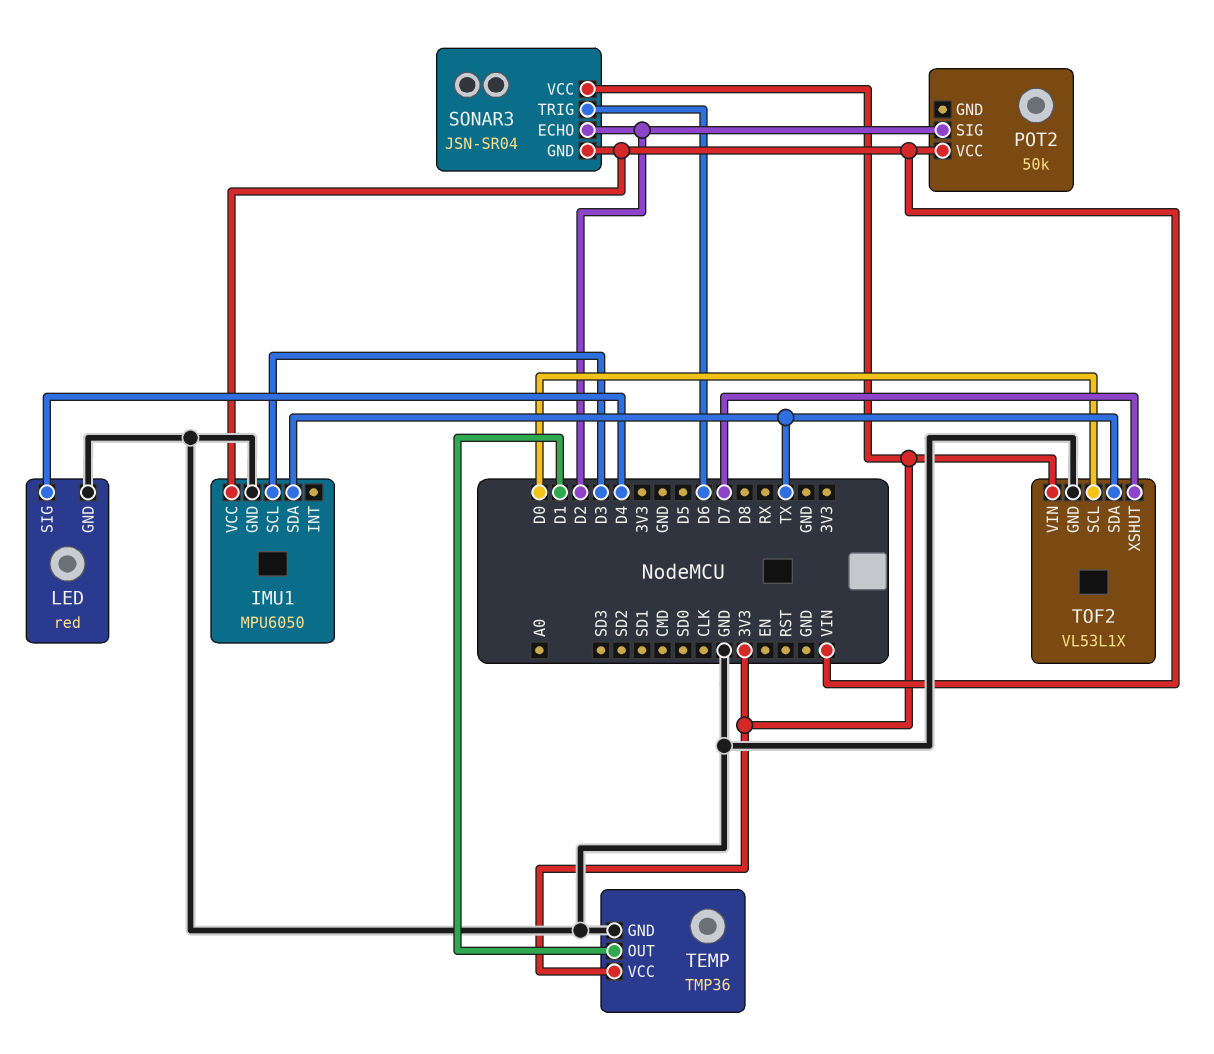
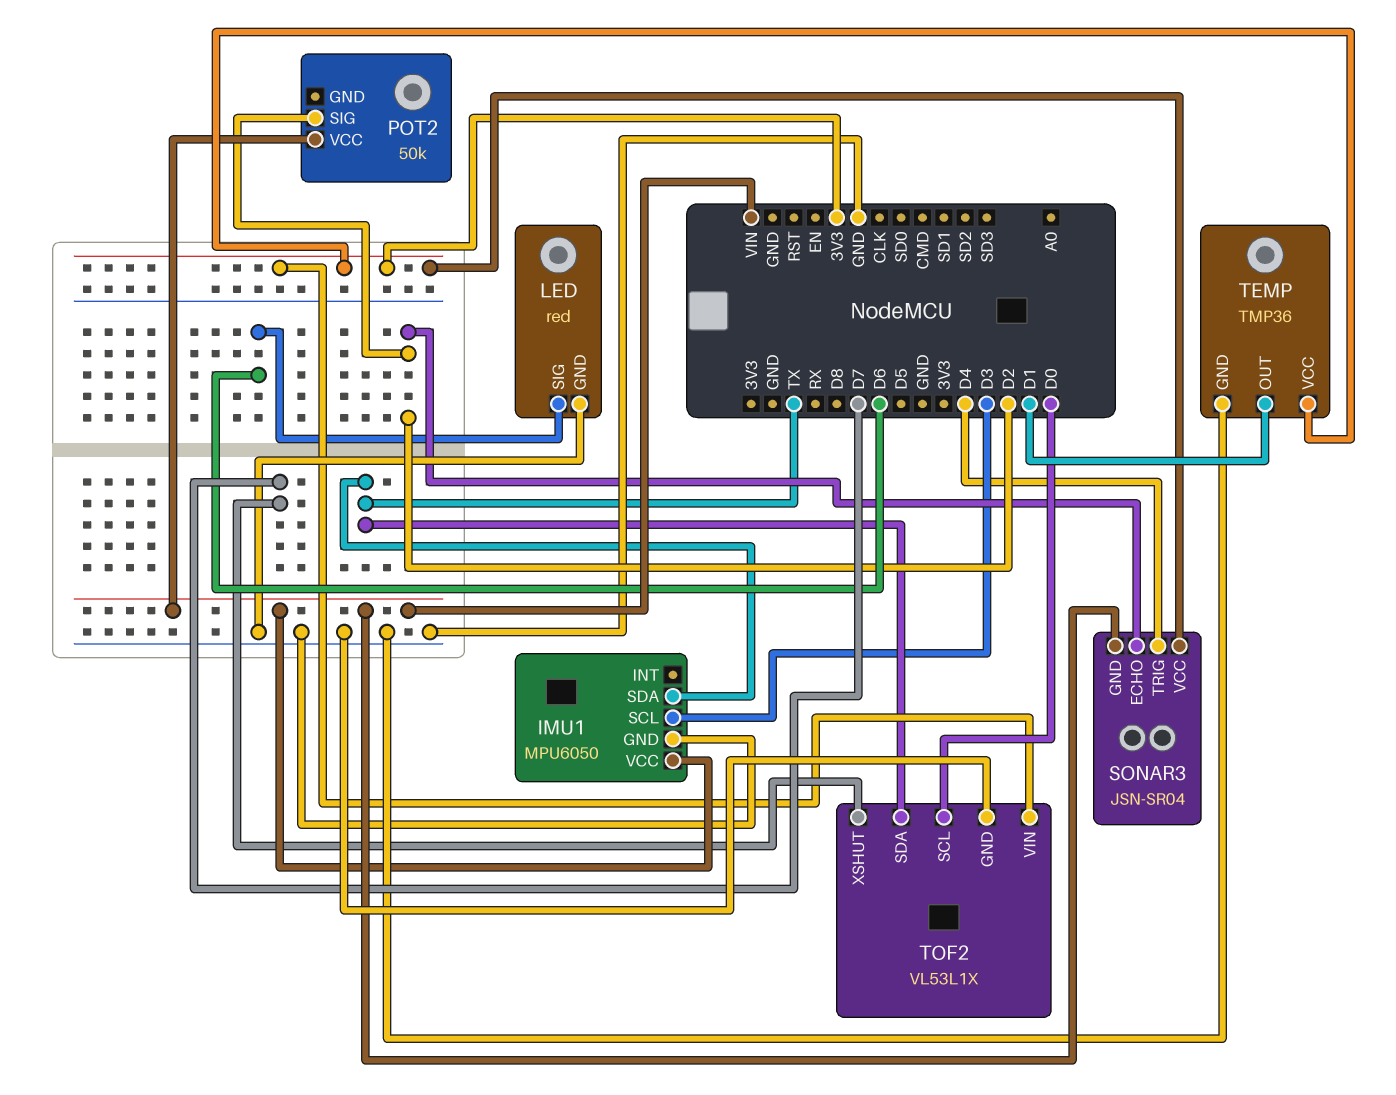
LED pin SIG: D4 -> D6
SONAR3 pin TRIG: D6 -> D4

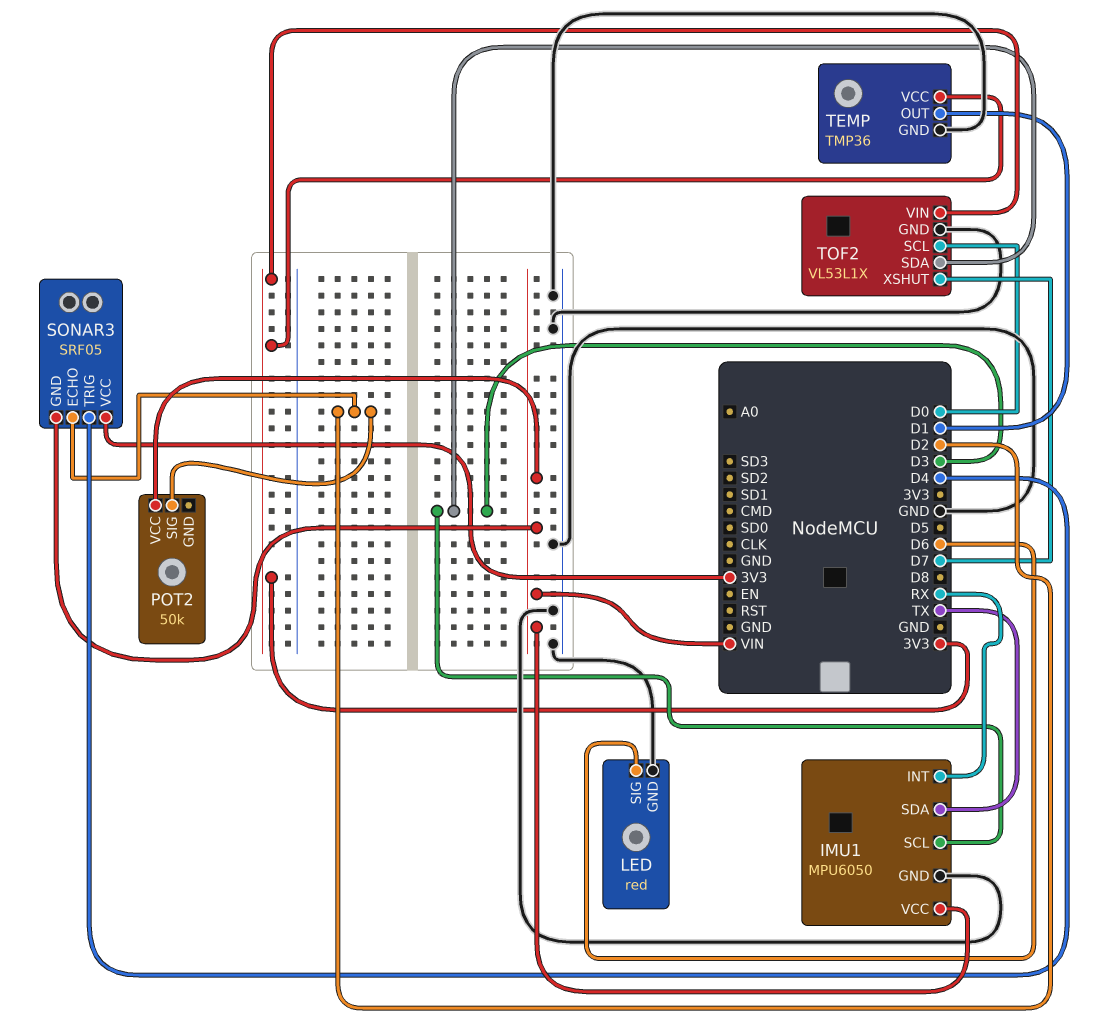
IMU1 pin INT: none -> RX
SONAR3: JSN-SR04 -> SRF05
TOF2 pin SDA: TX -> D3

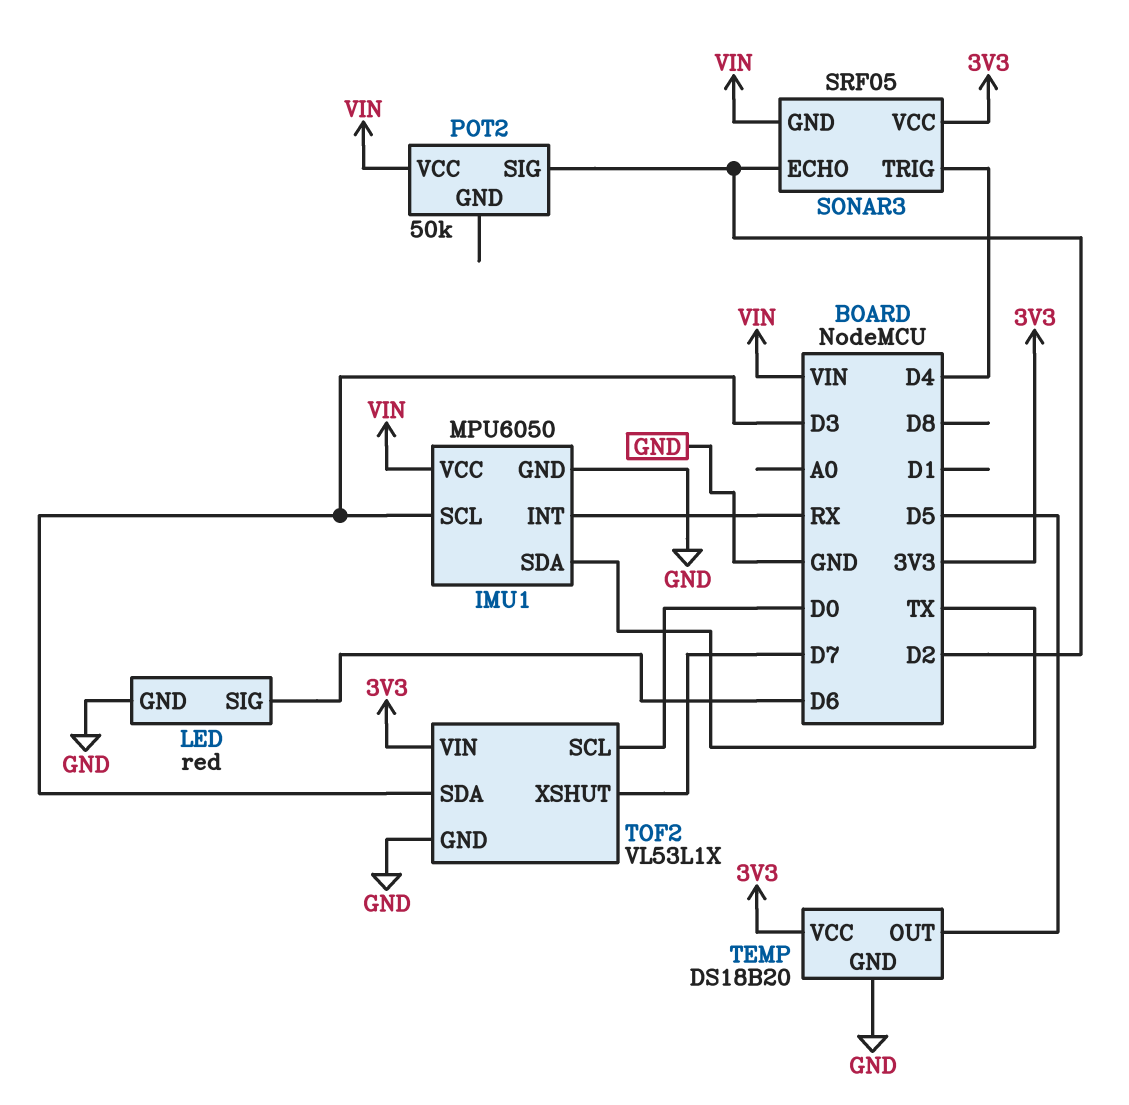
TEMP: TMP36 -> DS18B20
TEMP pin OUT: D1 -> D5

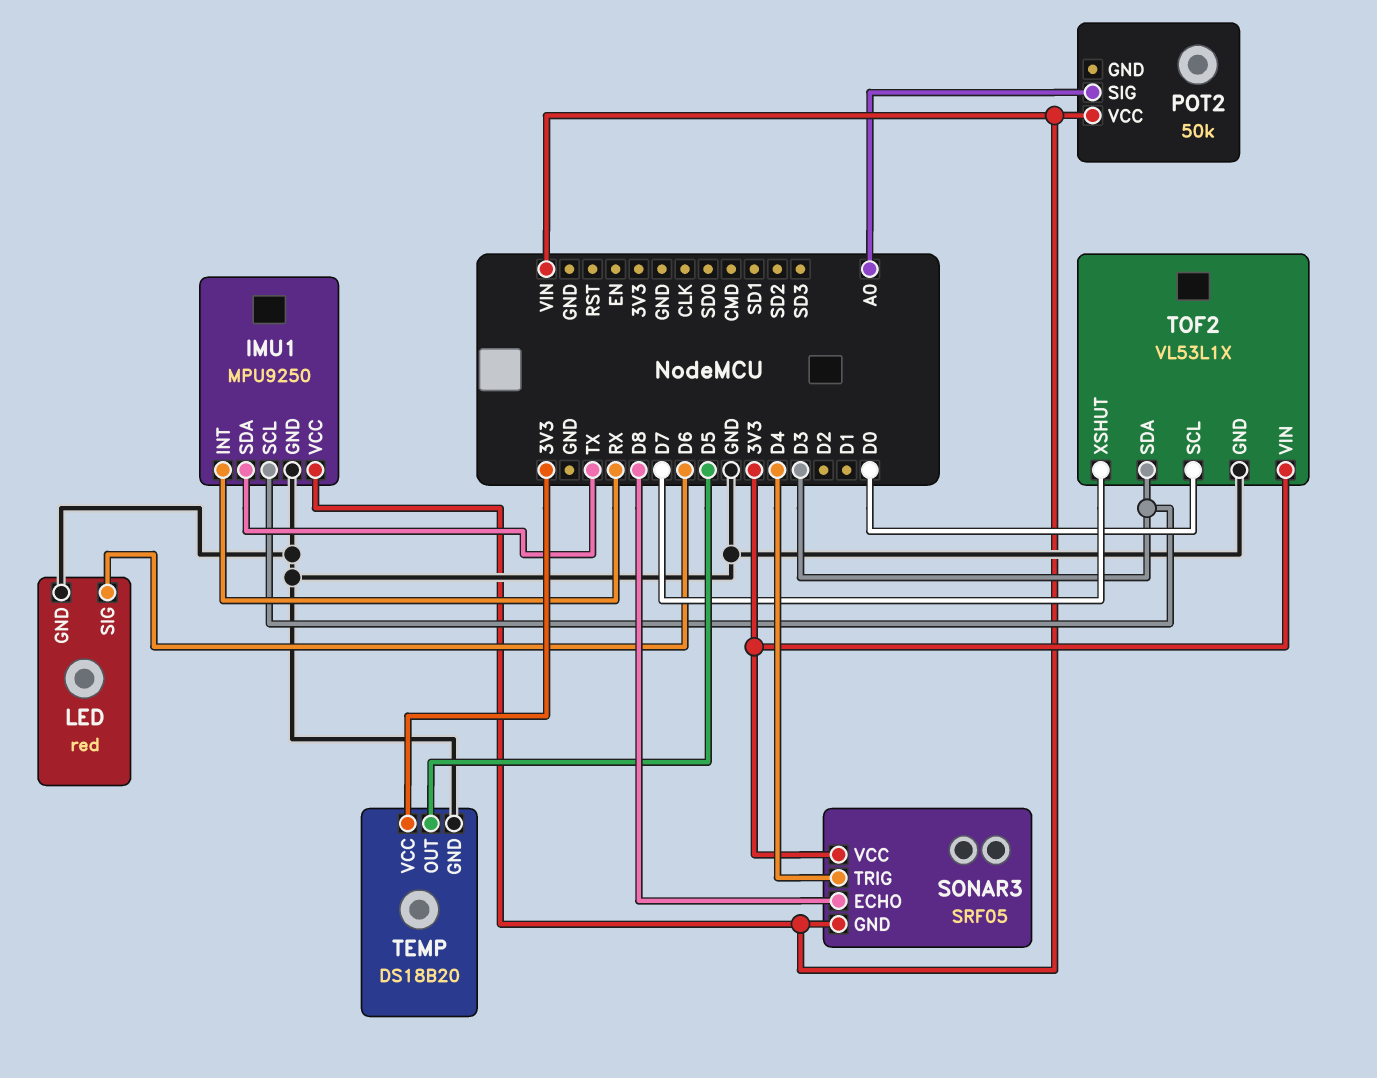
IMU1: MPU6050 -> MPU9250
POT2 pin SIG: D2 -> A0
SONAR3 pin ECHO: D2 -> D8

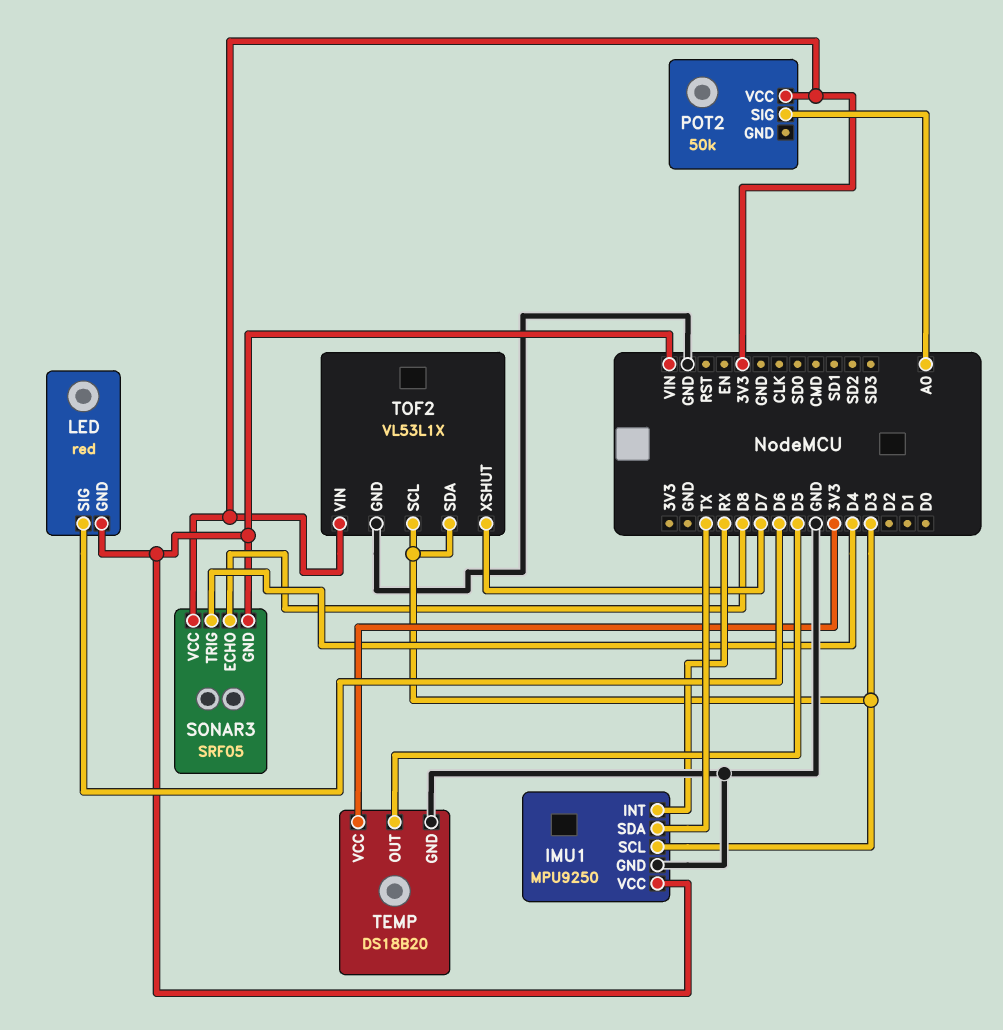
LED pin GND: GND -> VIN
POT2 pin VCC: VIN -> 3V3
TOF2 pin SCL: D0 -> D3

